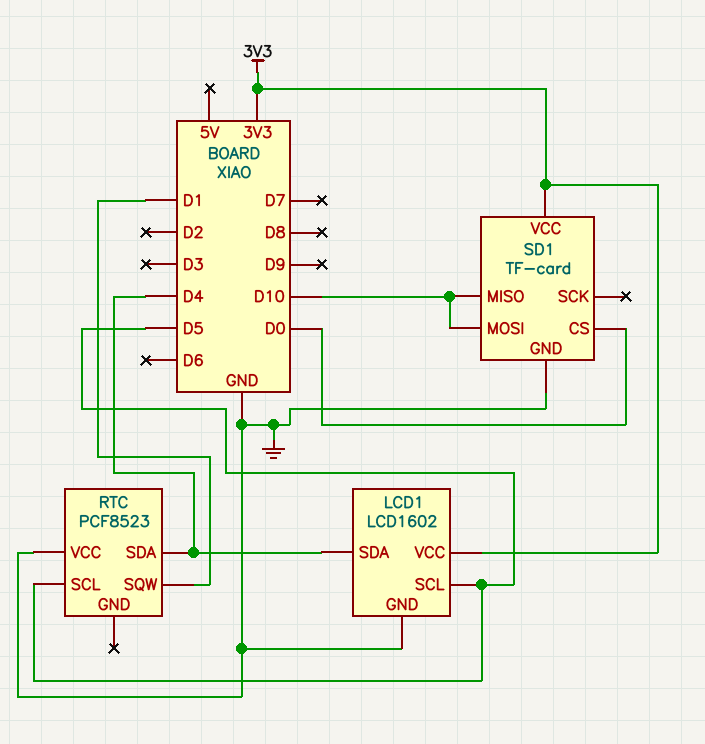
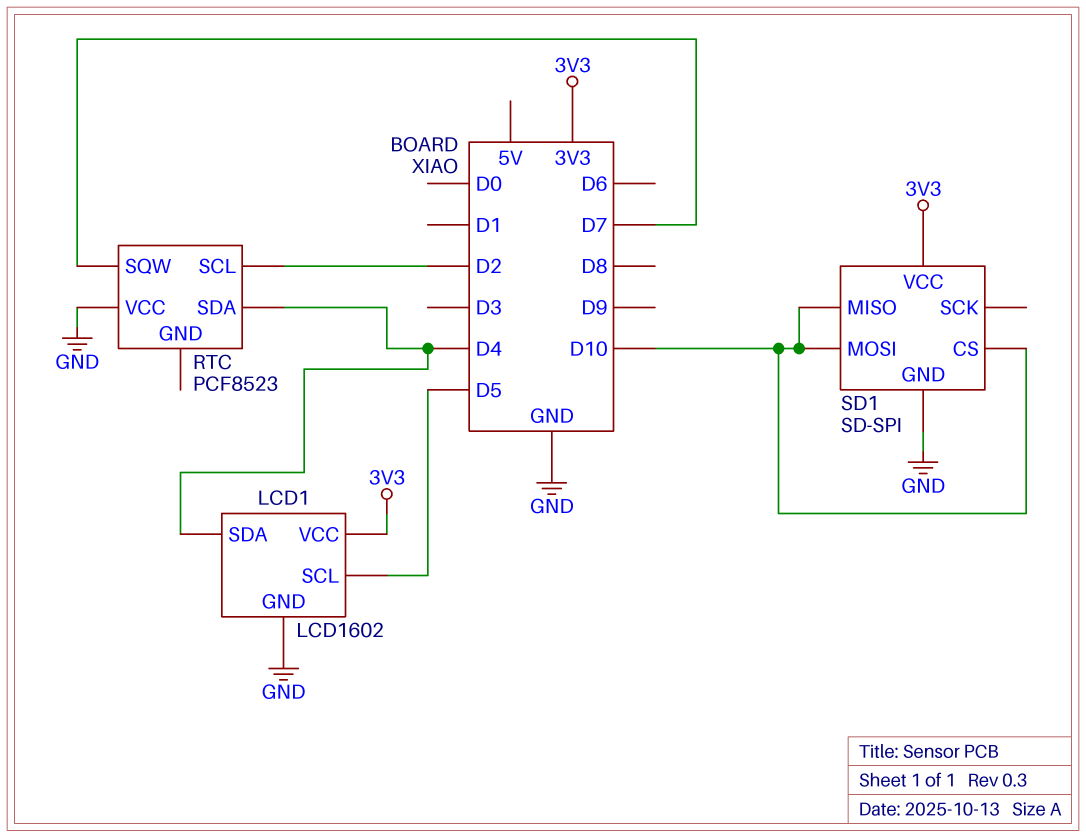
RTC pin SCL: D5 -> D2
RTC pin SQW: D1 -> D7
SD1: TF-card -> SD-SPI
SD1 pin CS: D0 -> D10

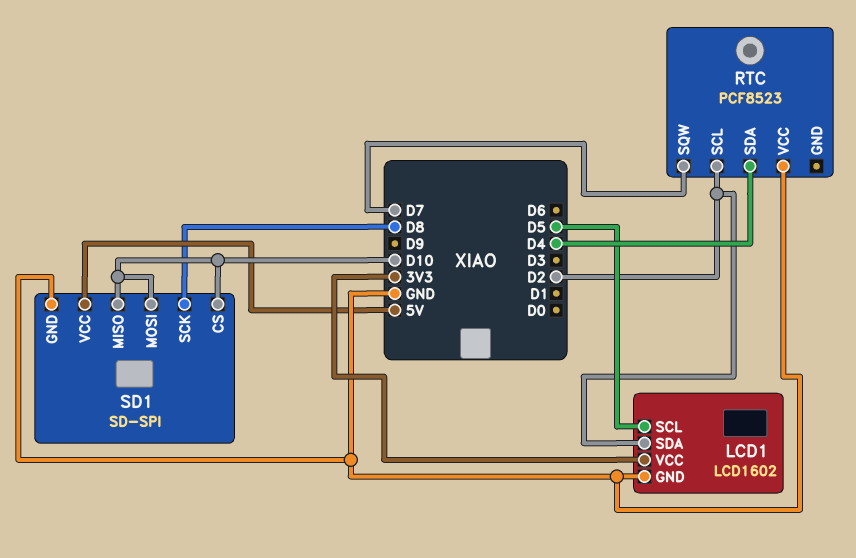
LCD1 pin SDA: D4 -> D2
SD1 pin SCK: none -> D8
SD1 pin VCC: 3V3 -> 5V

